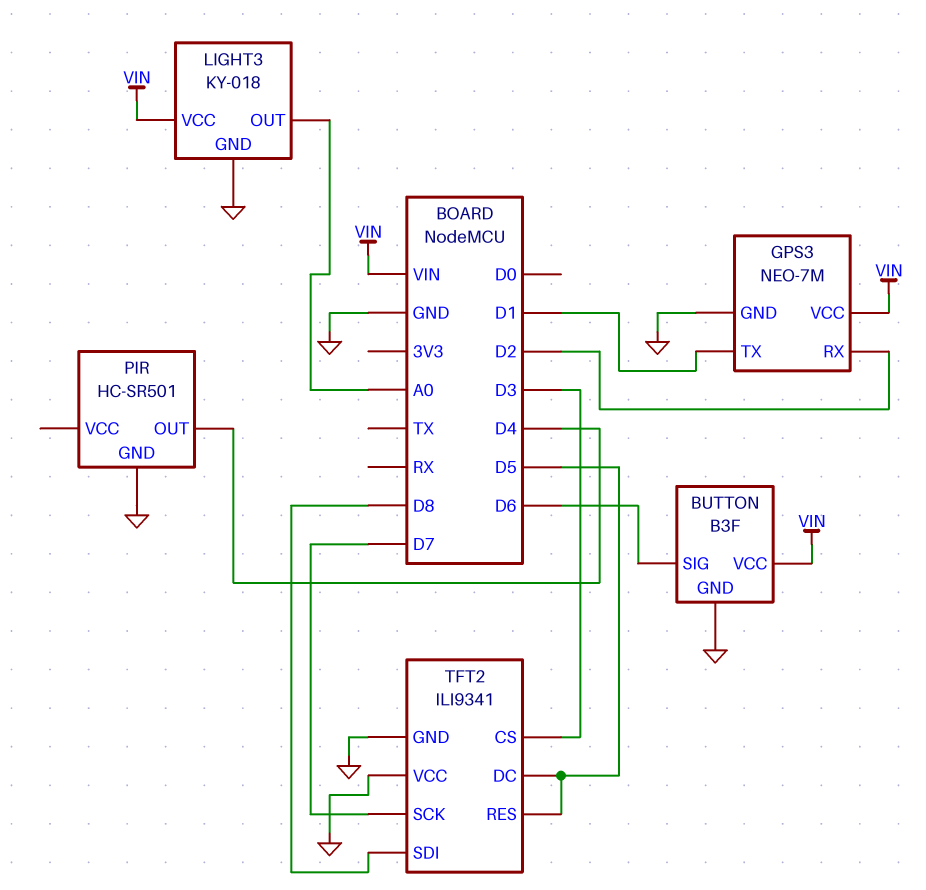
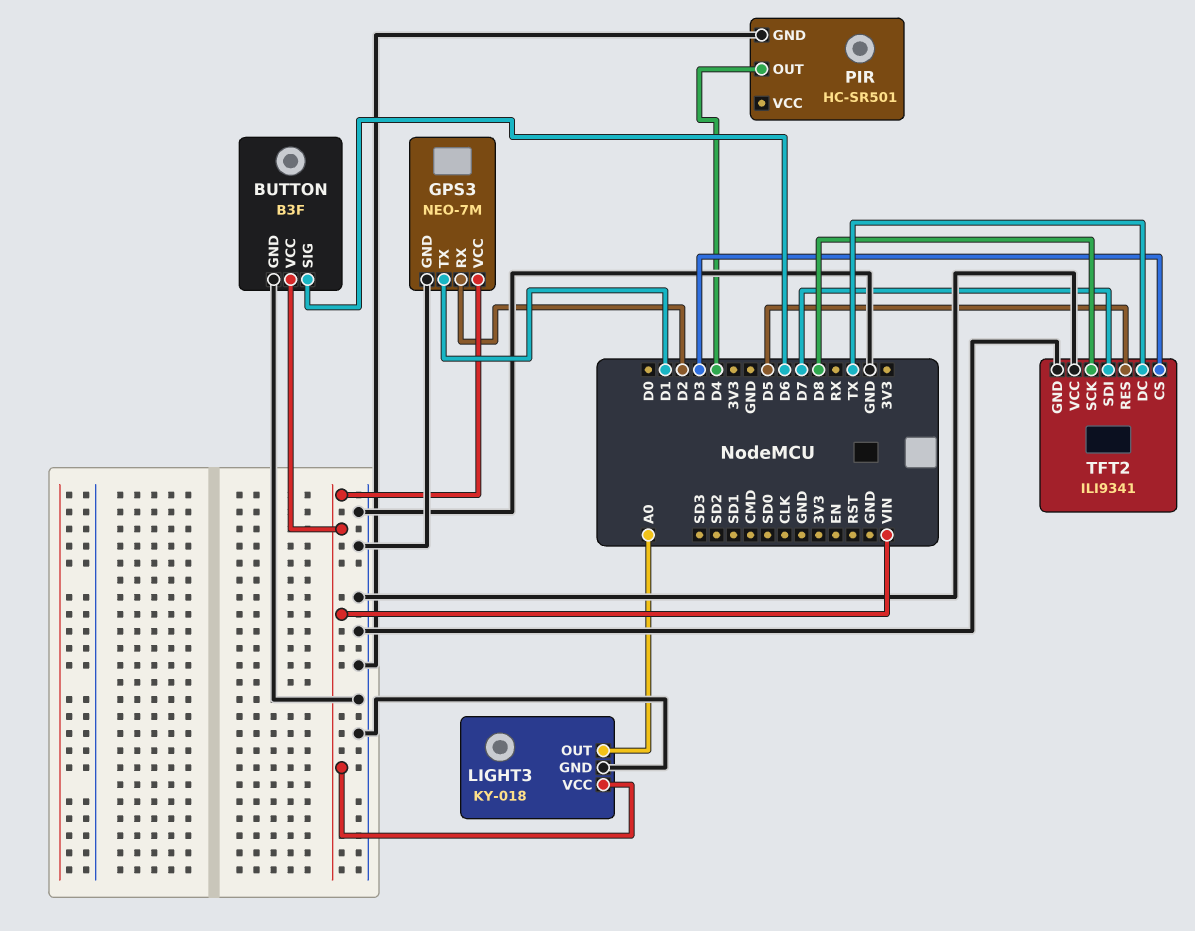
TFT2 pin DC: D5 -> TX
TFT2 pin SCK: D7 -> D8
TFT2 pin SDI: D8 -> D7

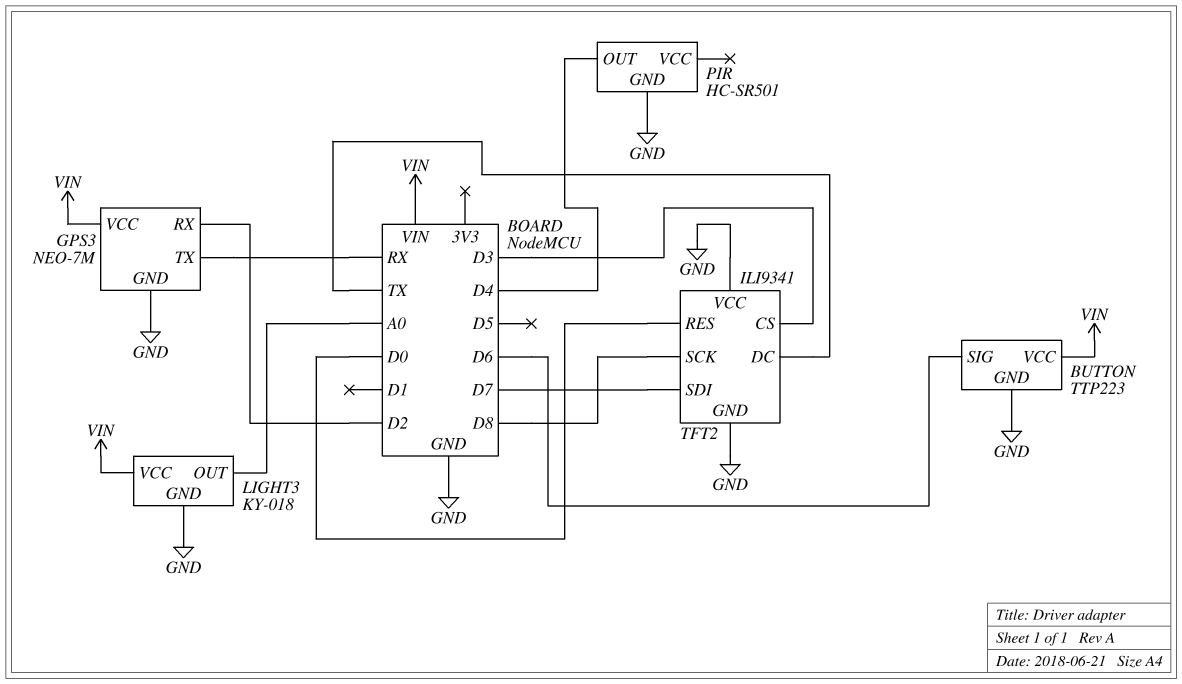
BUTTON: B3F -> TTP223
GPS3 pin TX: D1 -> RX
TFT2 pin RES: D5 -> D0

